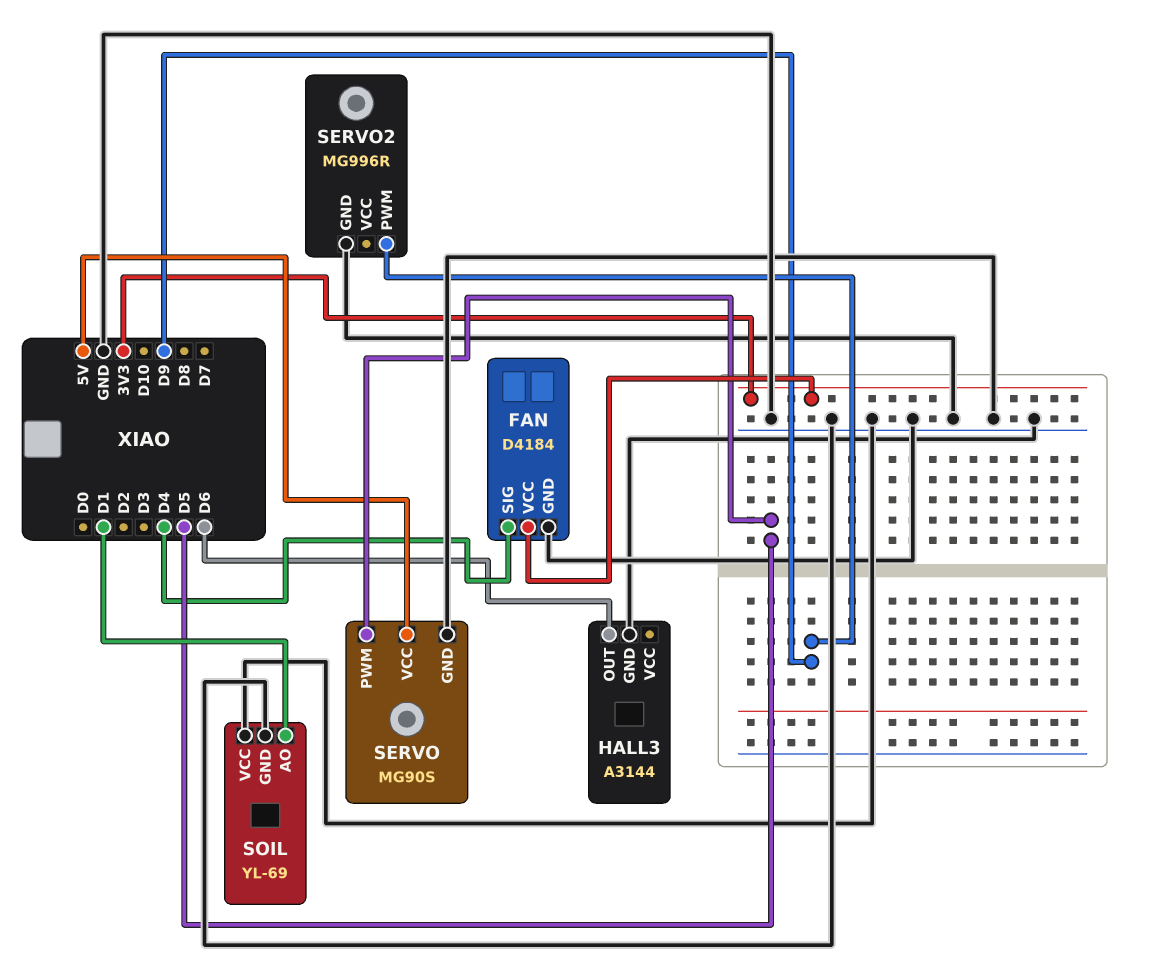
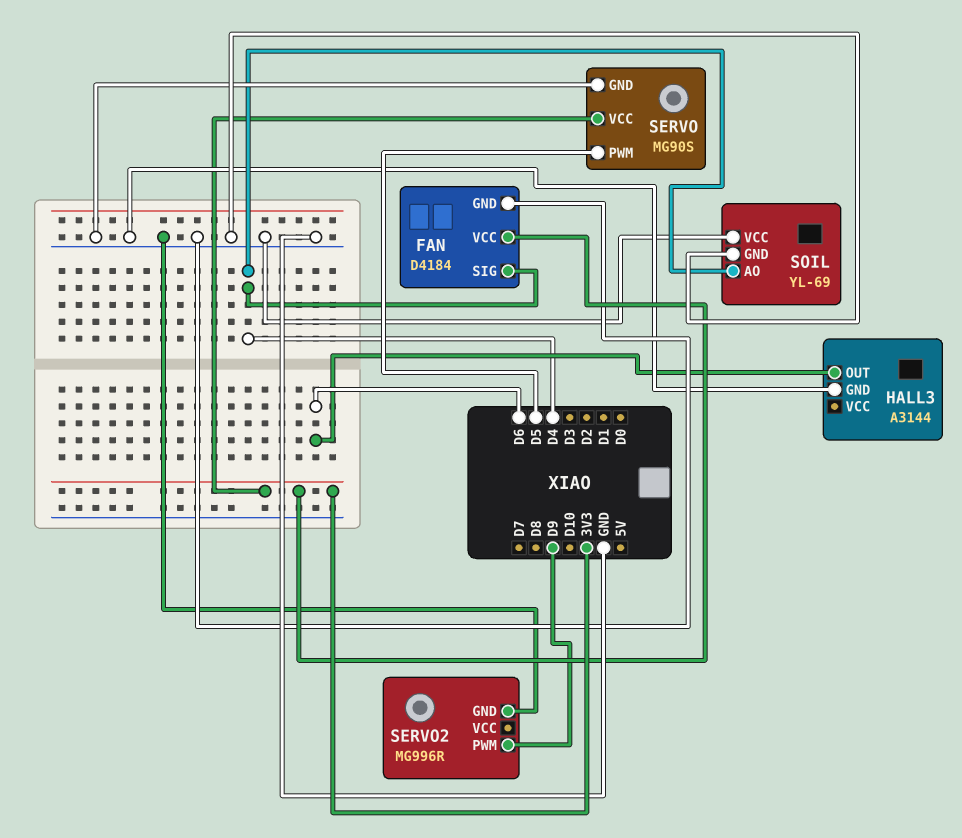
SERVO pin VCC: 5V -> 3V3
SOIL pin AO: D1 -> D4

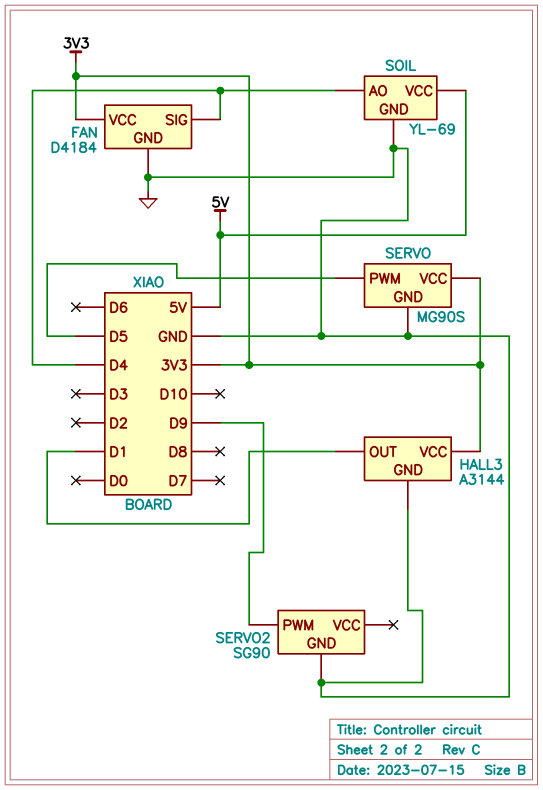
HALL3 pin OUT: D6 -> D1
HALL3 pin VCC: none -> 3V3
SERVO2: MG996R -> SG90
SOIL pin VCC: GND -> 5V

